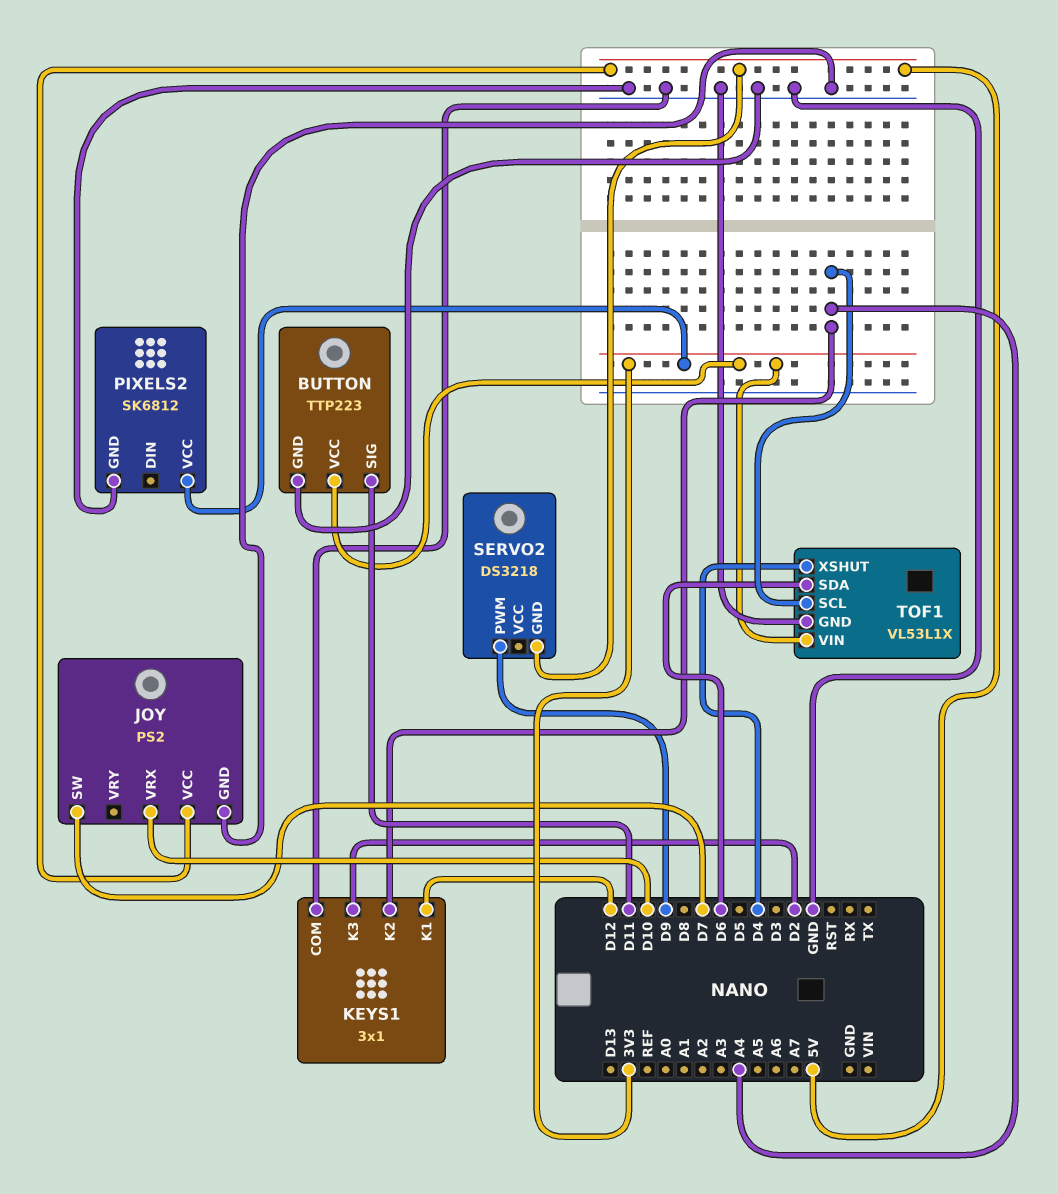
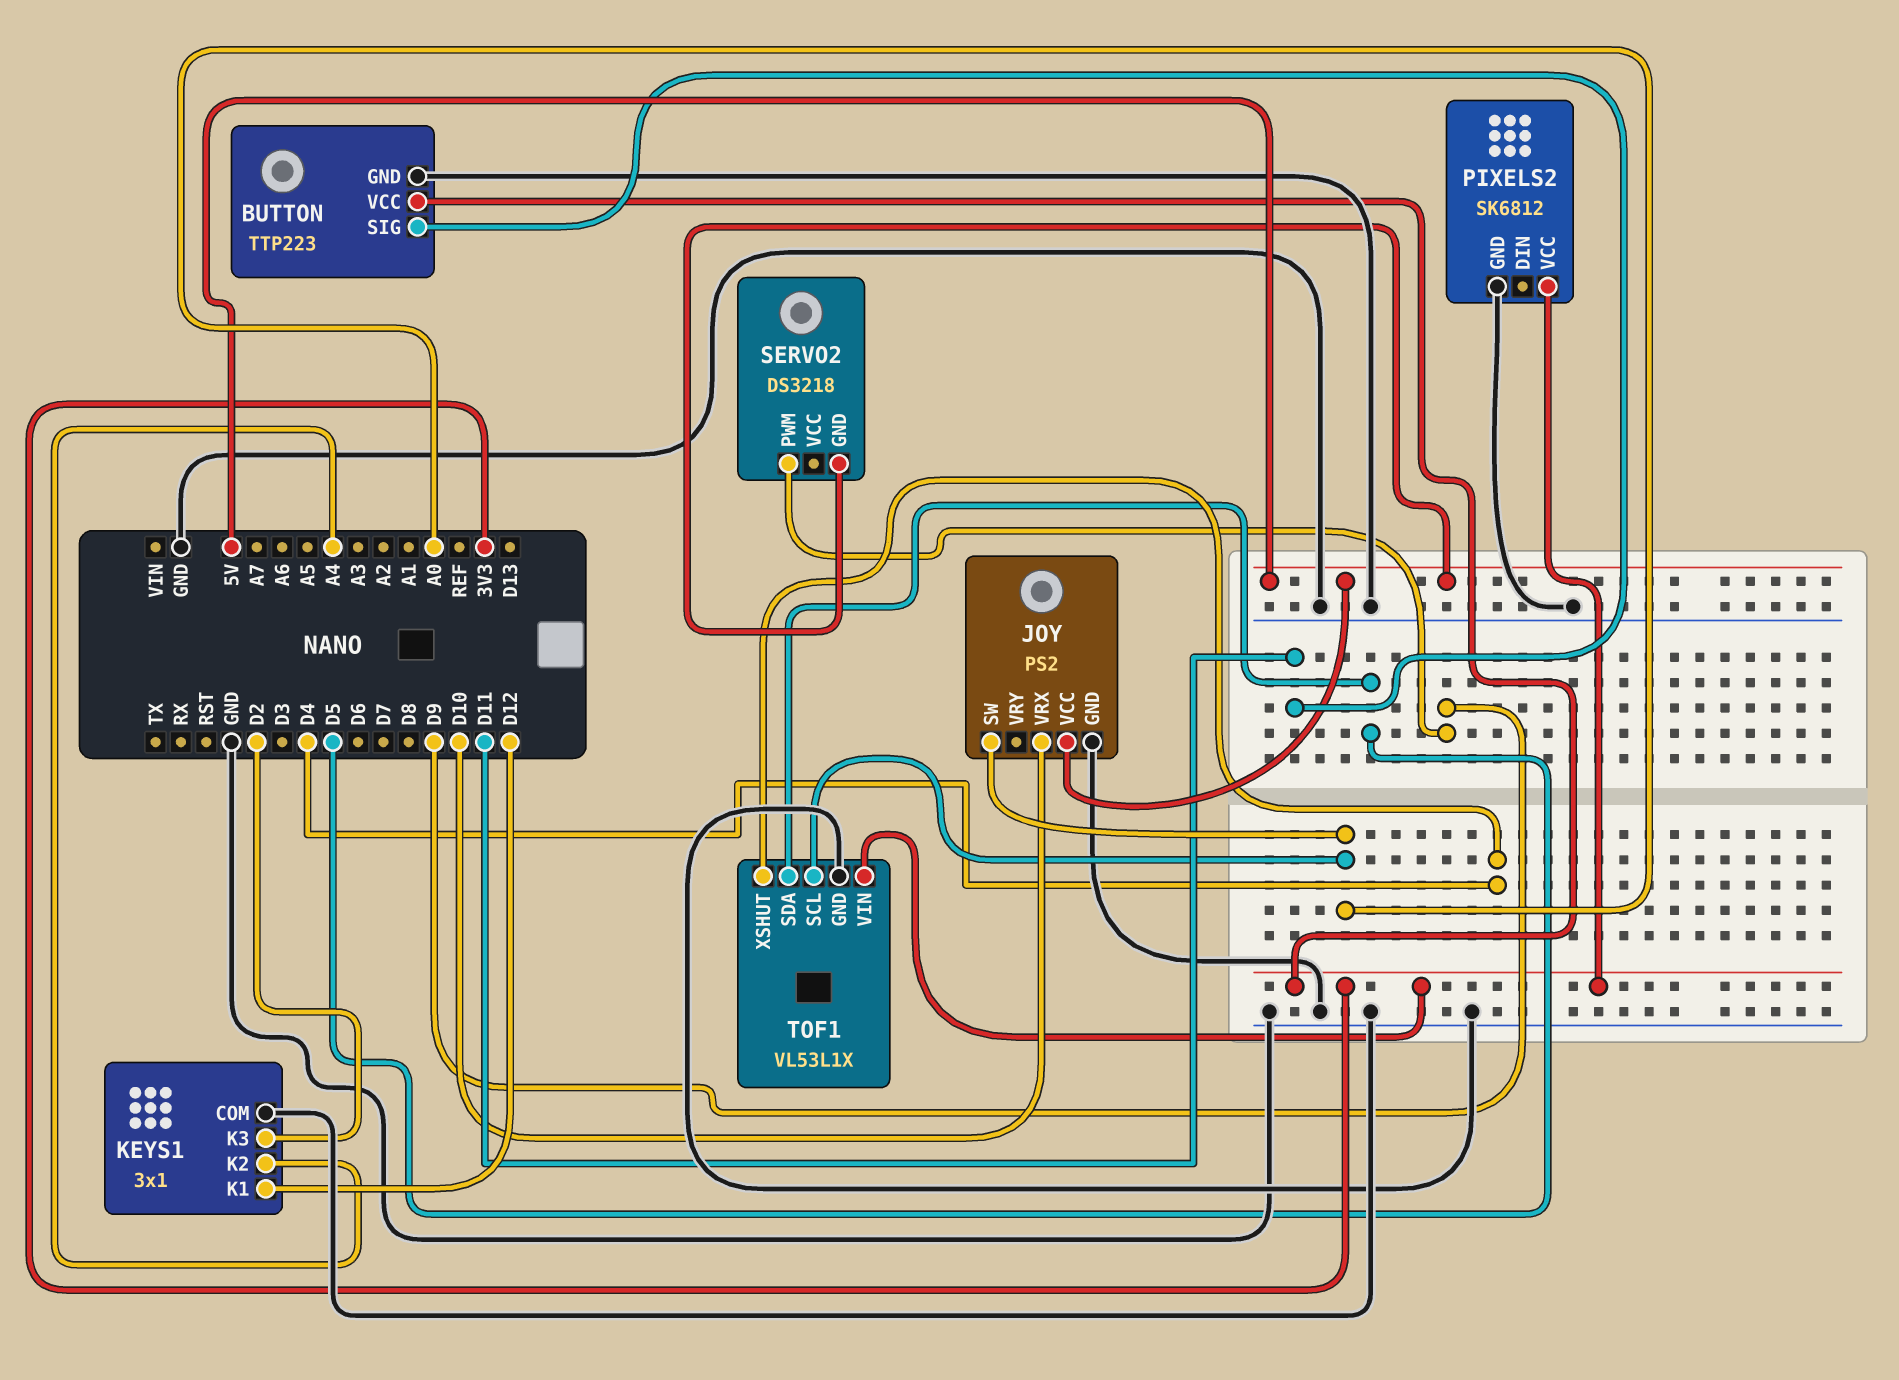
JOY pin SW: D7 -> A0
TOF1 pin SCL: A4 -> A0
TOF1 pin SDA: D6 -> D5

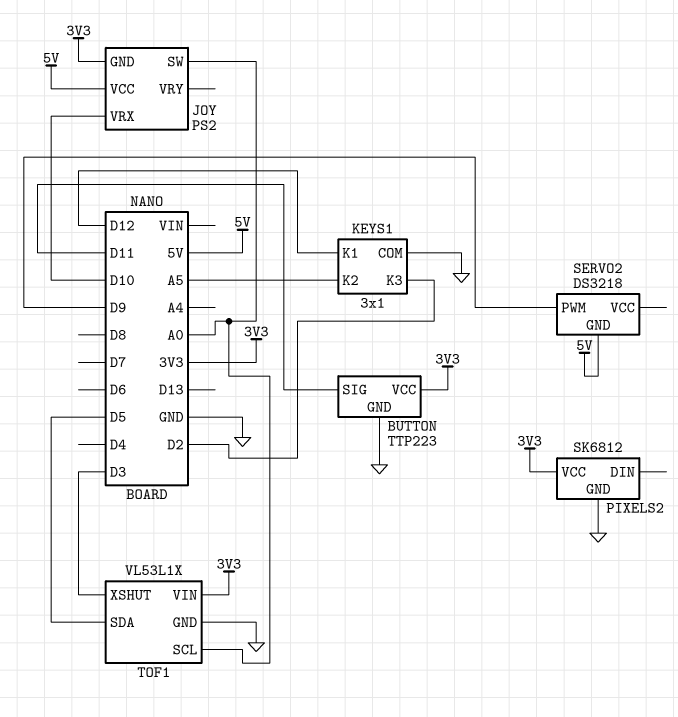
JOY pin GND: GND -> 3V3
KEYS1 pin K2: A4 -> A5
TOF1 pin XSHUT: D4 -> D3

